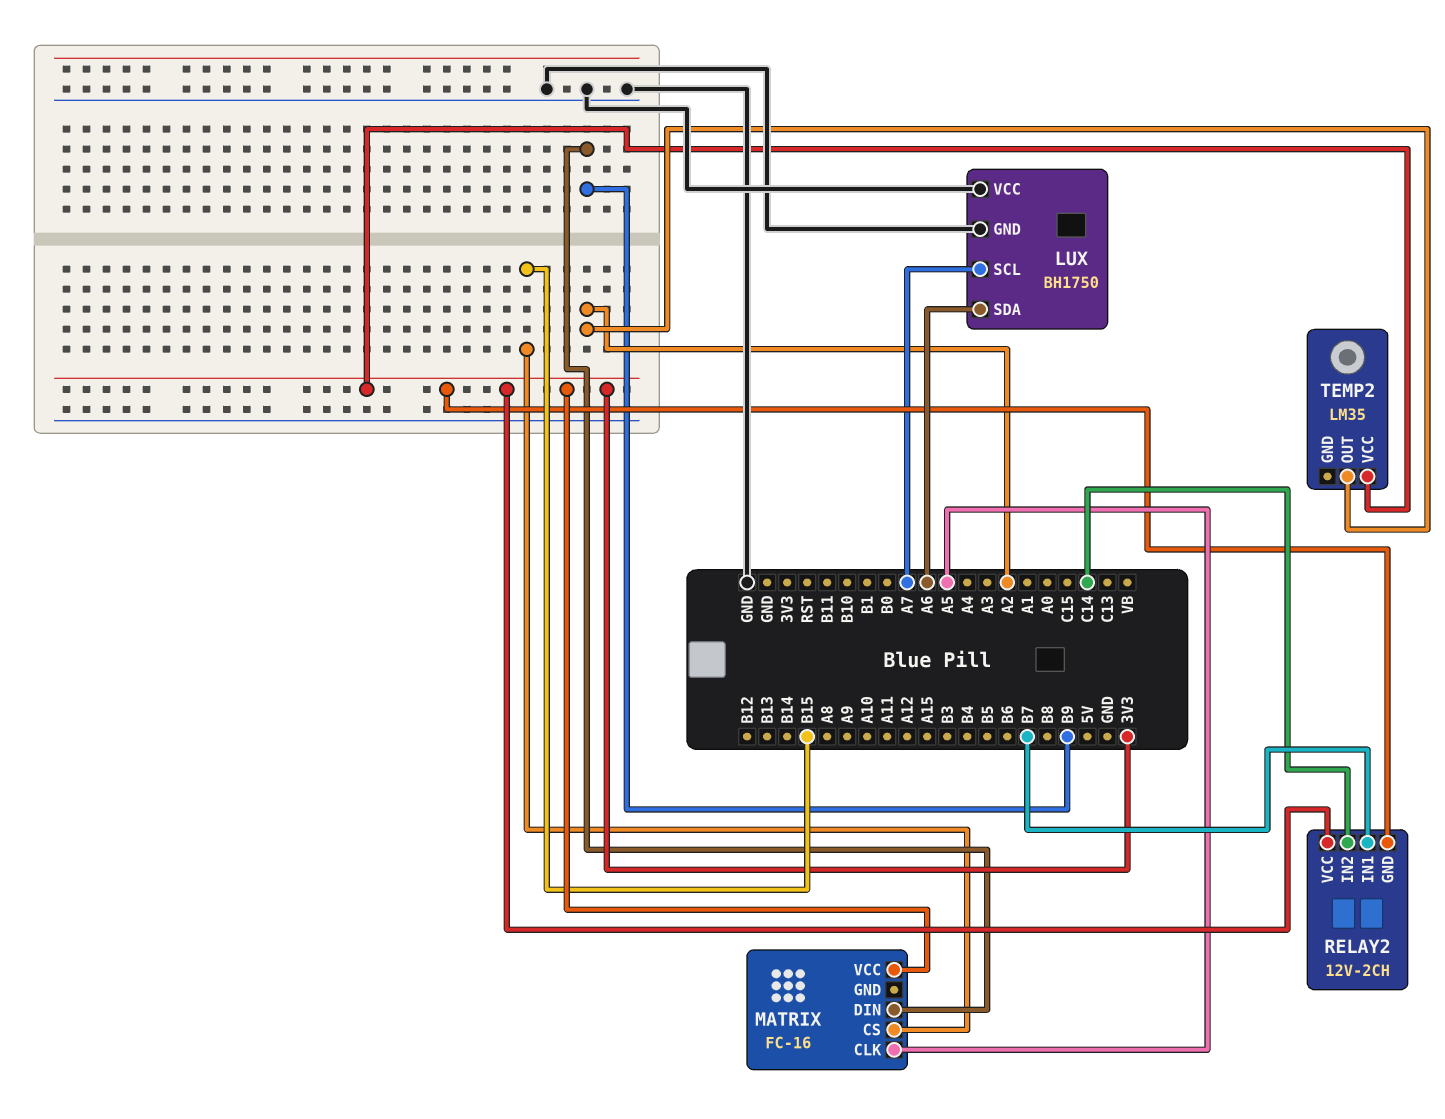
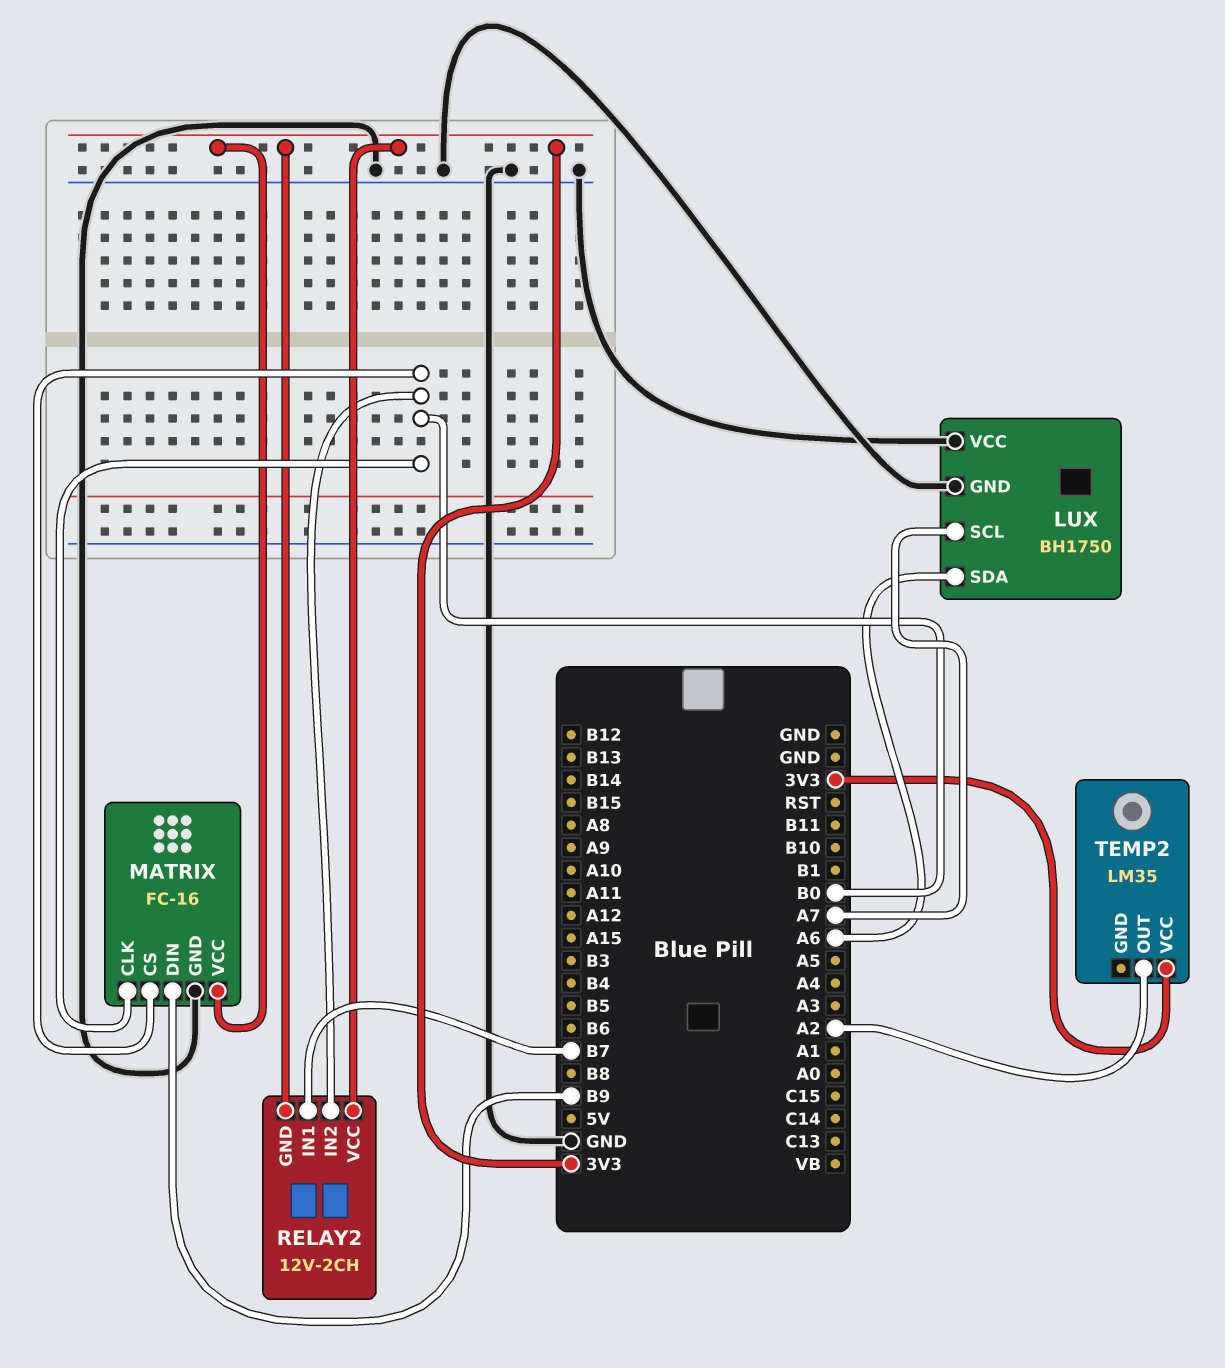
MATRIX pin CLK: A5 -> B0
MATRIX pin CS: B15 -> B0
MATRIX pin GND: none -> GND
RELAY2 pin IN2: C14 -> B0

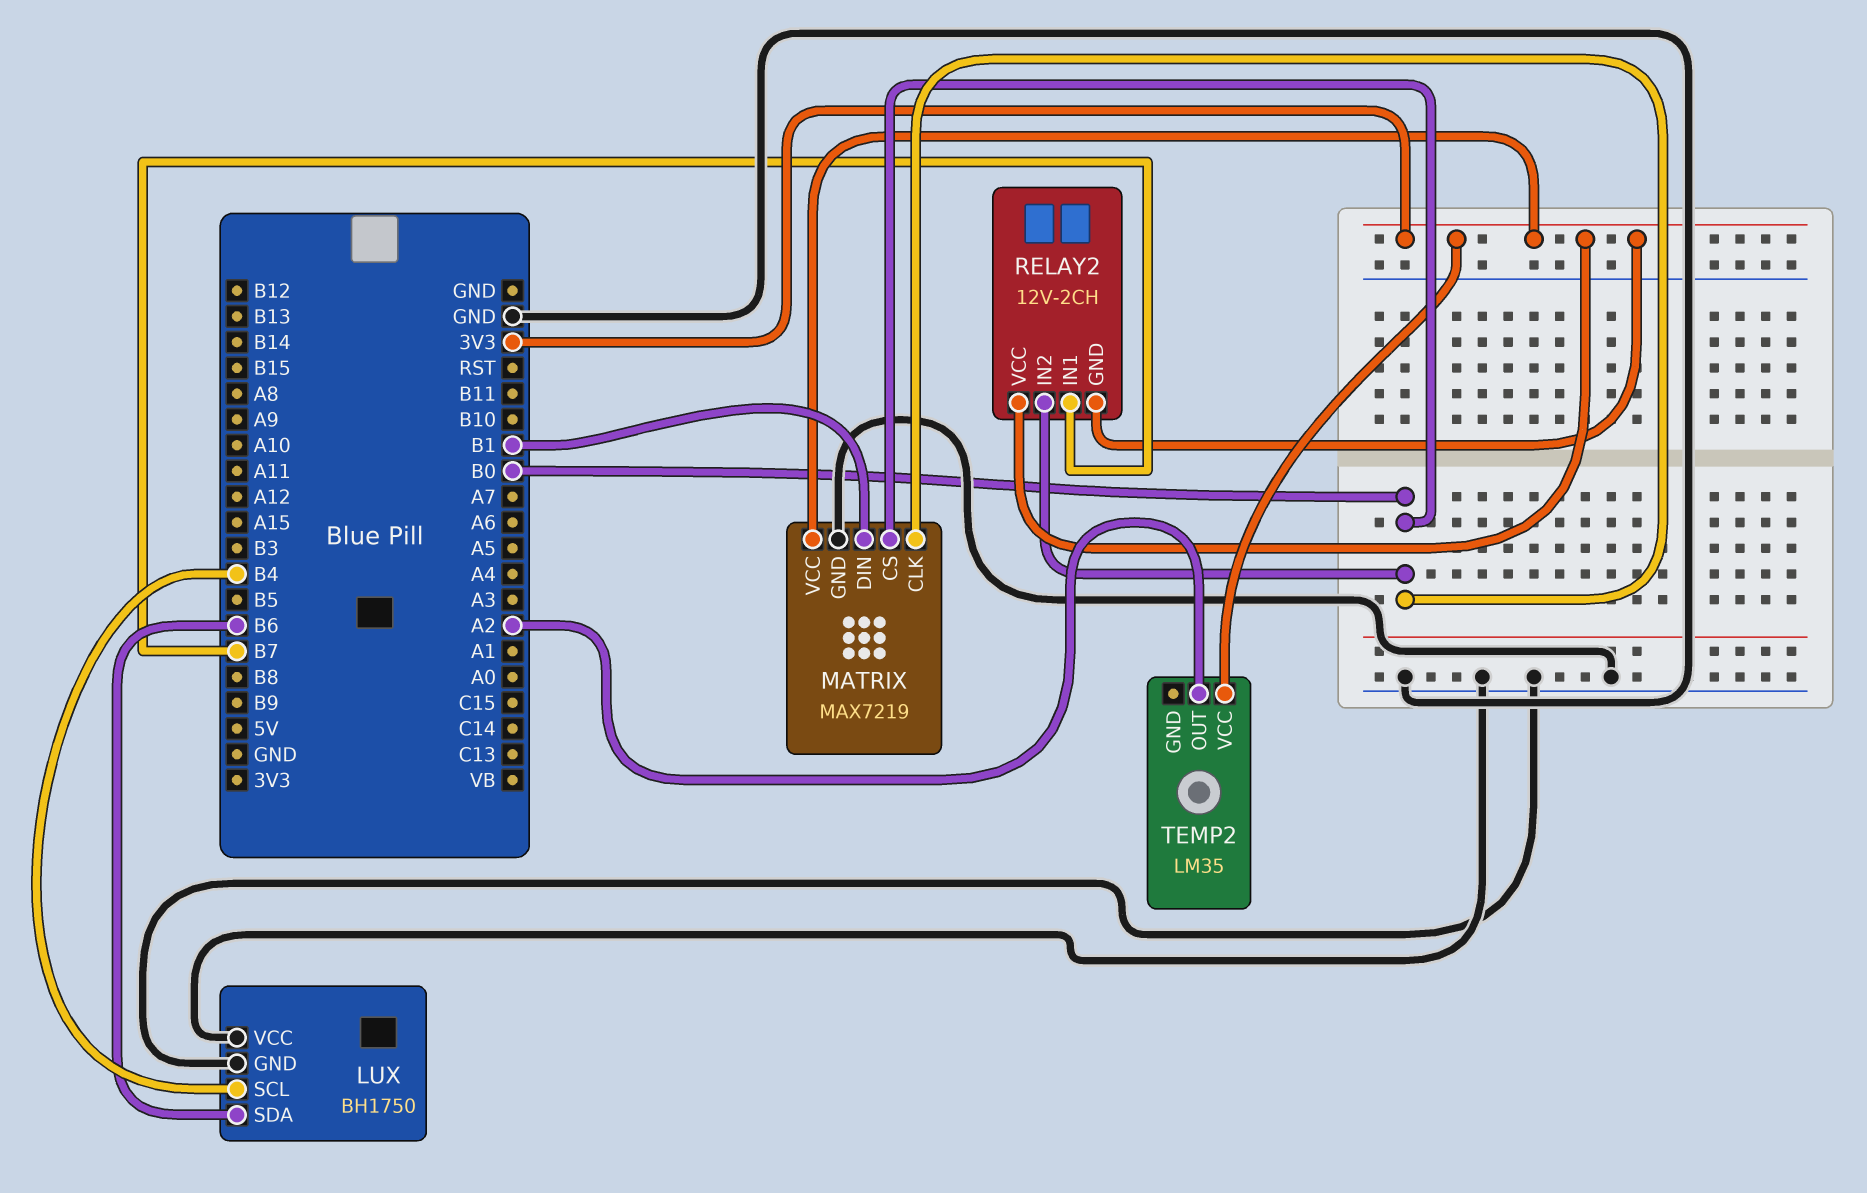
LUX pin SCL: A7 -> B4
LUX pin SDA: A6 -> B6
MATRIX: FC-16 -> MAX7219
MATRIX pin DIN: B9 -> B1

